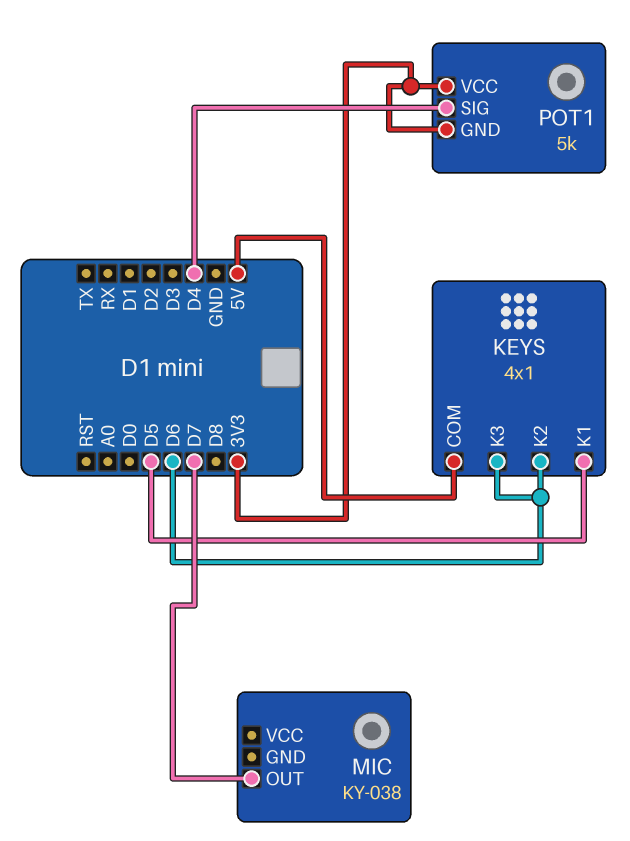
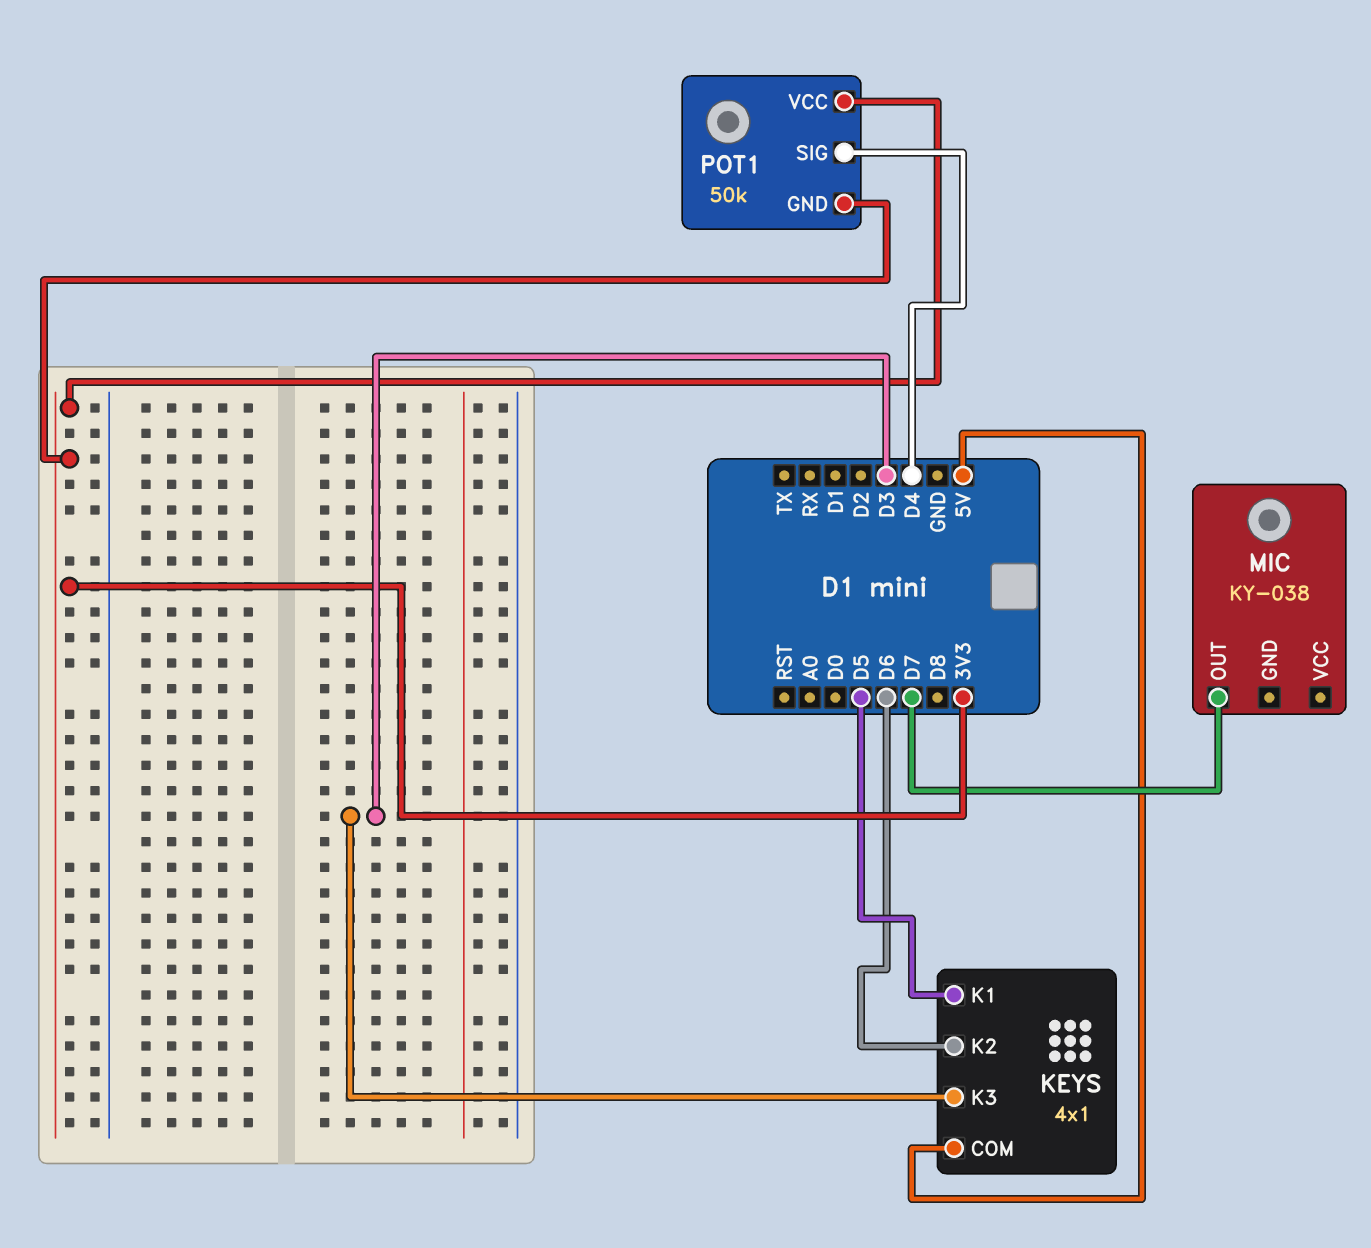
KEYS pin K3: D6 -> D3
POT1: 5k -> 50k

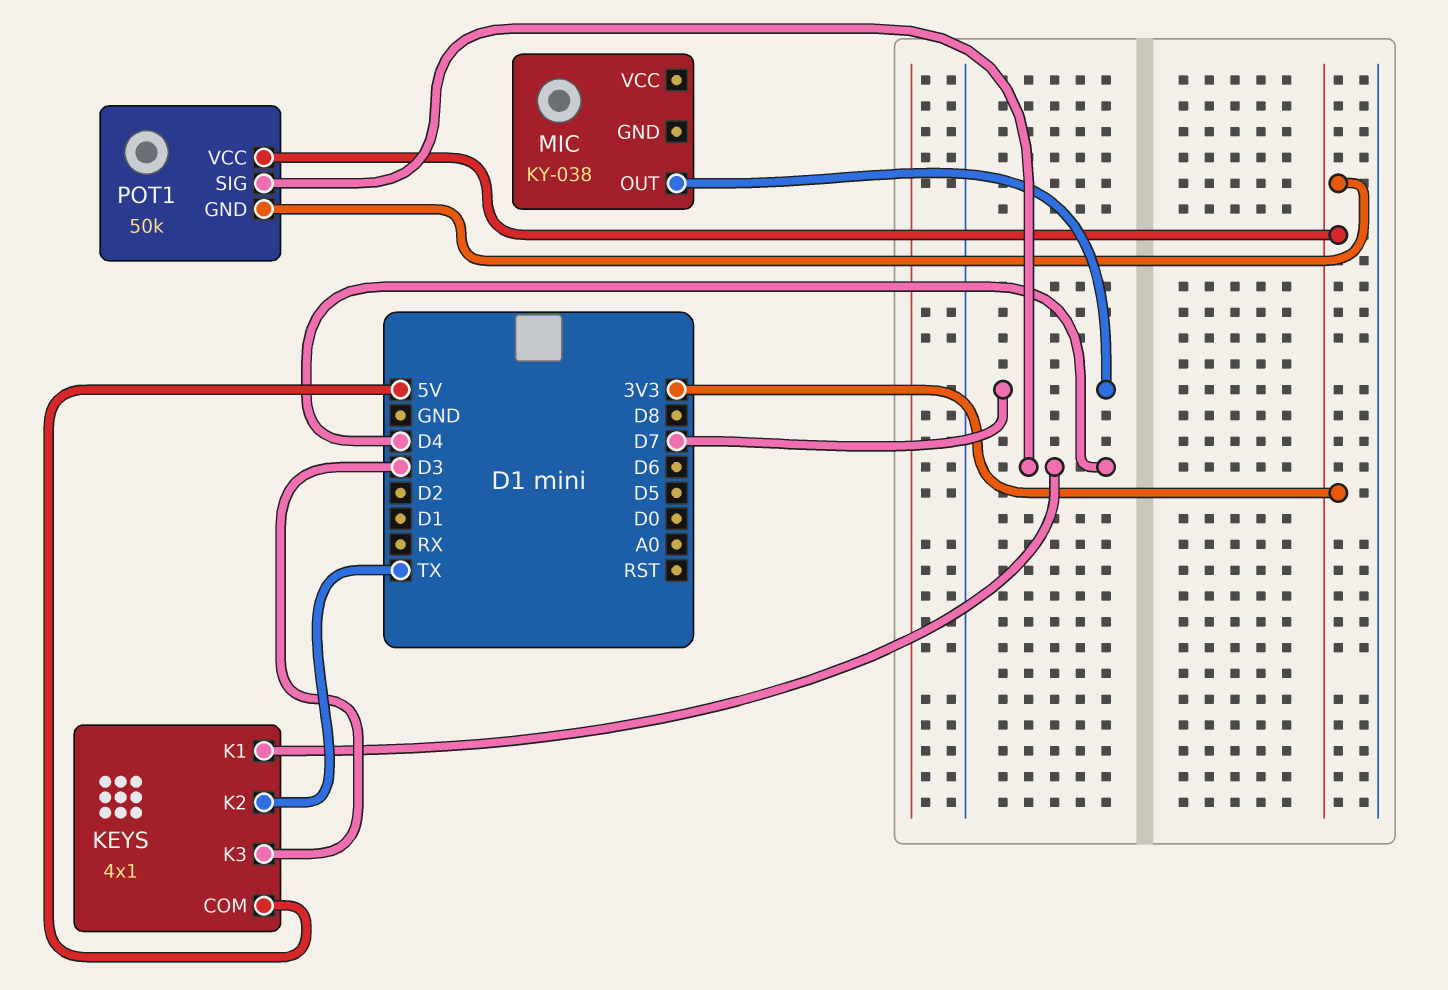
KEYS pin K1: D5 -> D4
KEYS pin K2: D6 -> TX

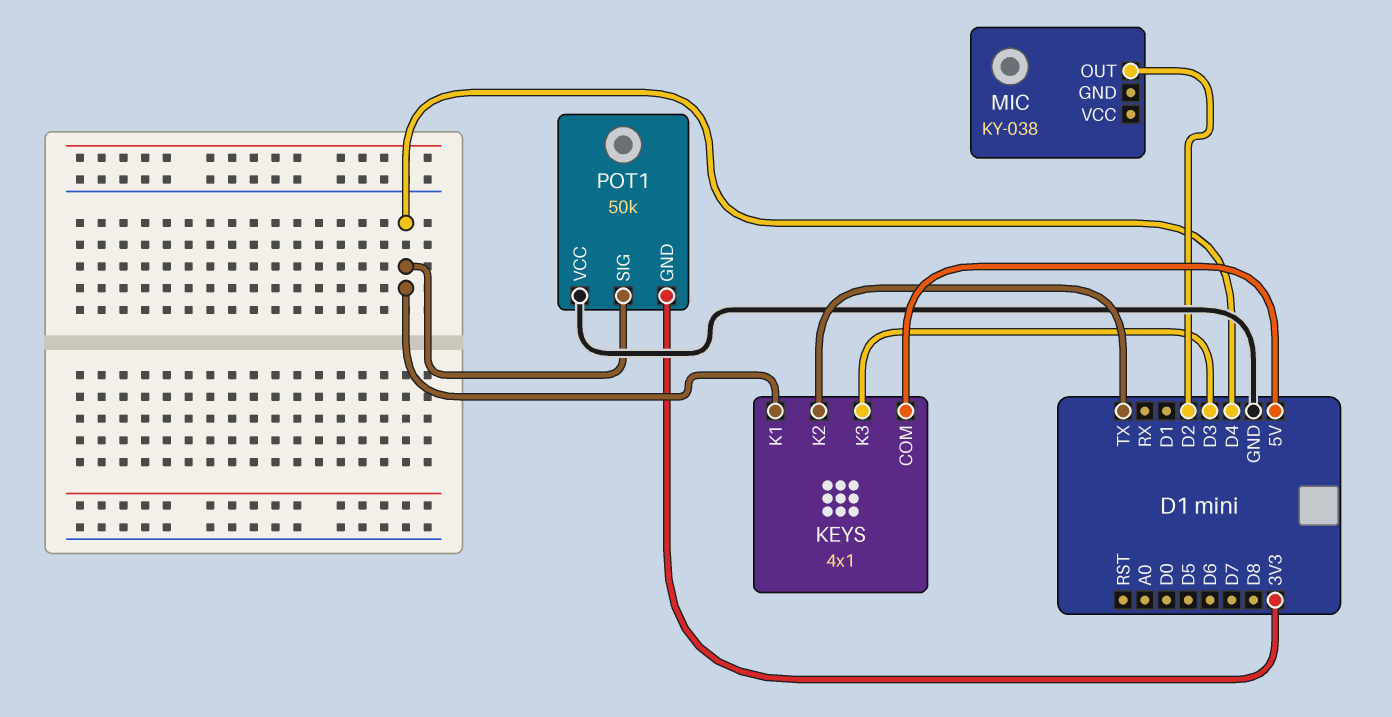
MIC pin OUT: D7 -> D2
POT1 pin VCC: 3V3 -> GND

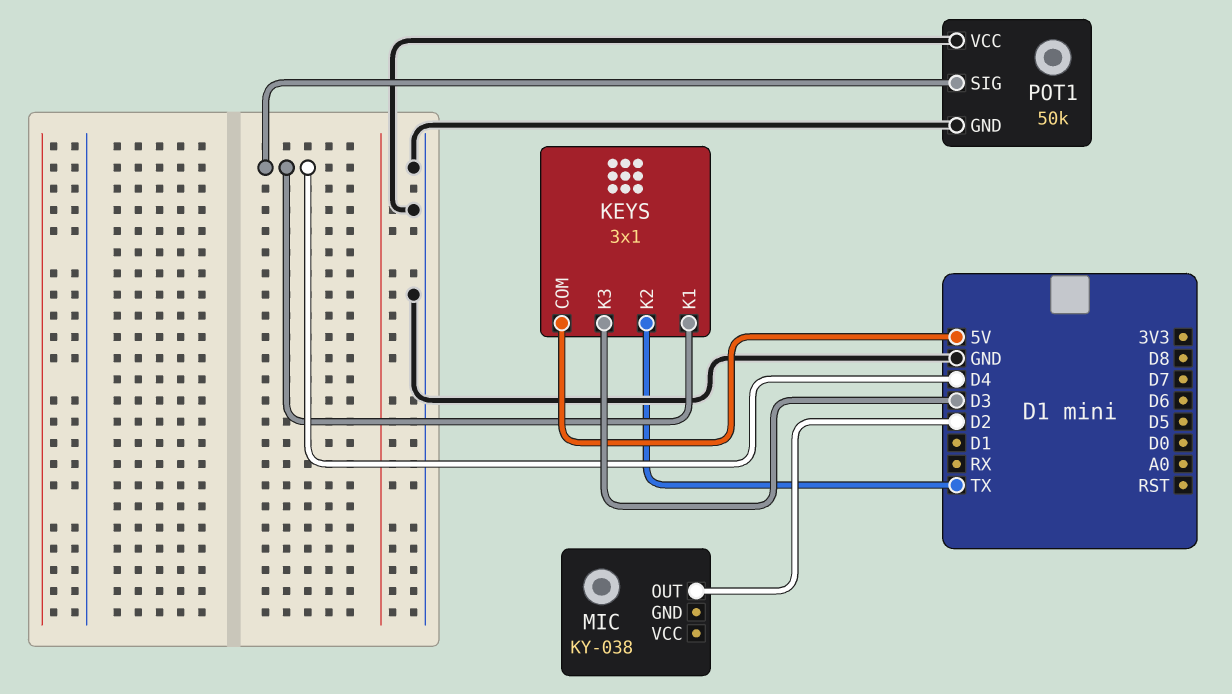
KEYS: 4x1 -> 3x1
POT1 pin GND: 3V3 -> GND

